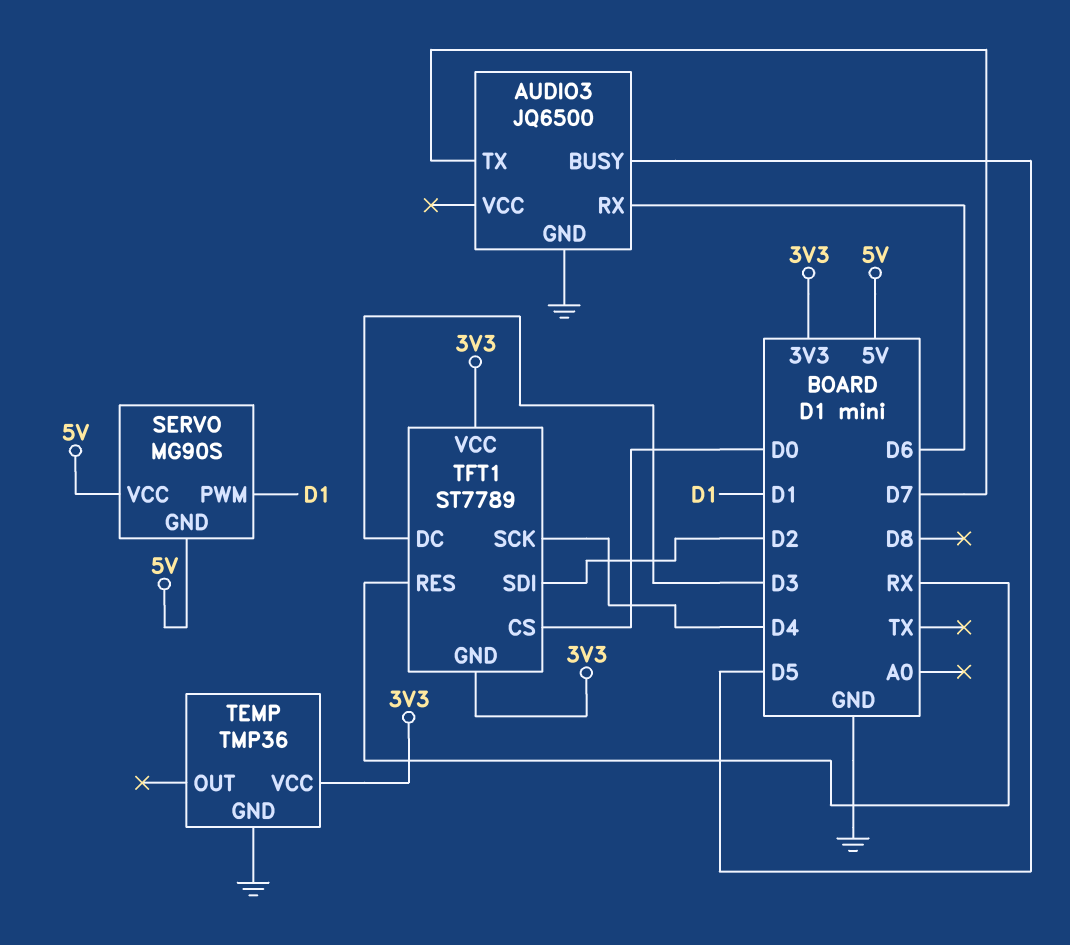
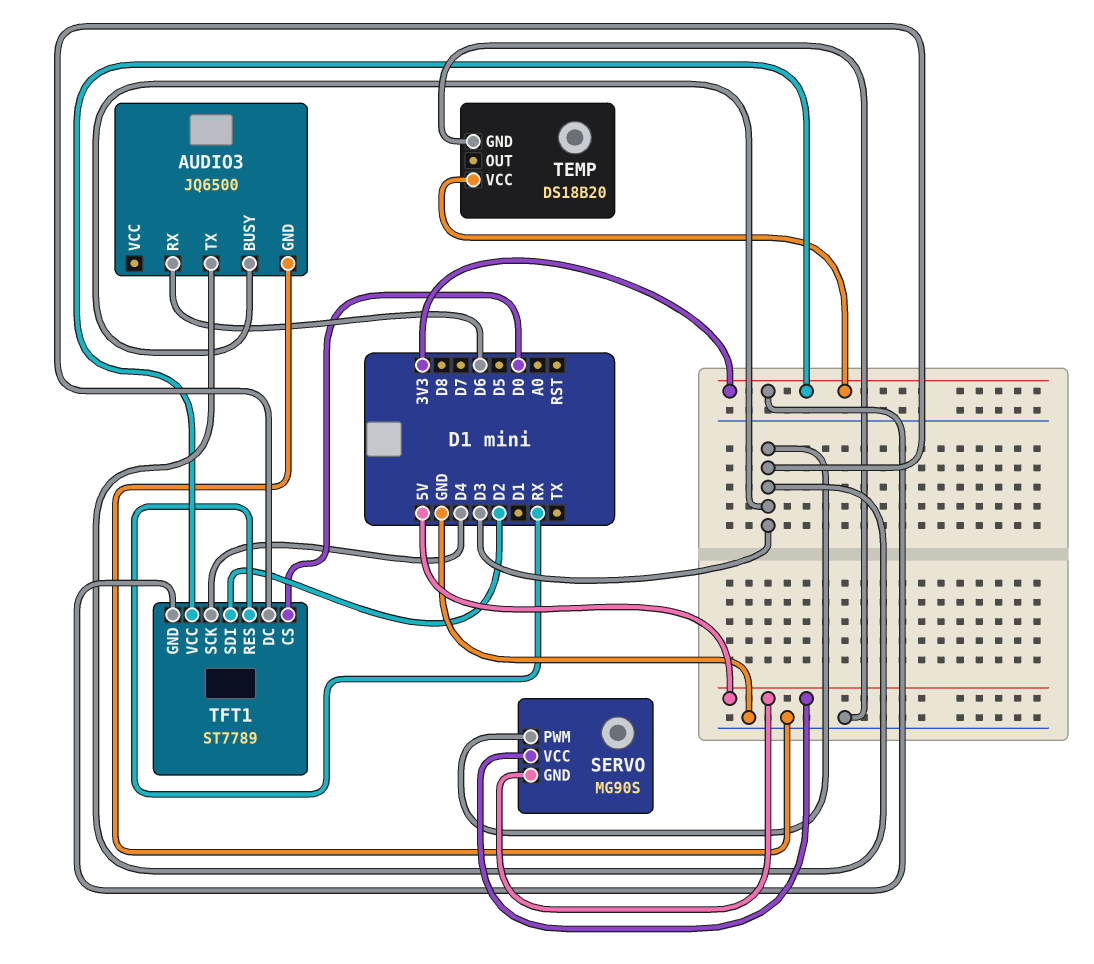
AUDIO3 pin BUSY: D5 -> D3
AUDIO3 pin TX: D7 -> D3
SERVO pin PWM: D1 -> D3
TEMP: TMP36 -> DS18B20

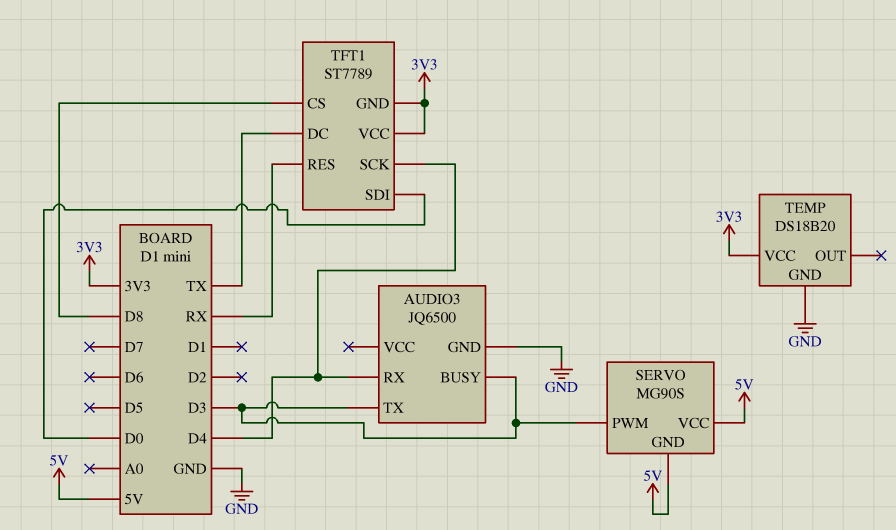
AUDIO3 pin RX: D6 -> D4
TFT1 pin CS: D0 -> D8
TFT1 pin DC: D3 -> TX
TFT1 pin SDI: D2 -> D0

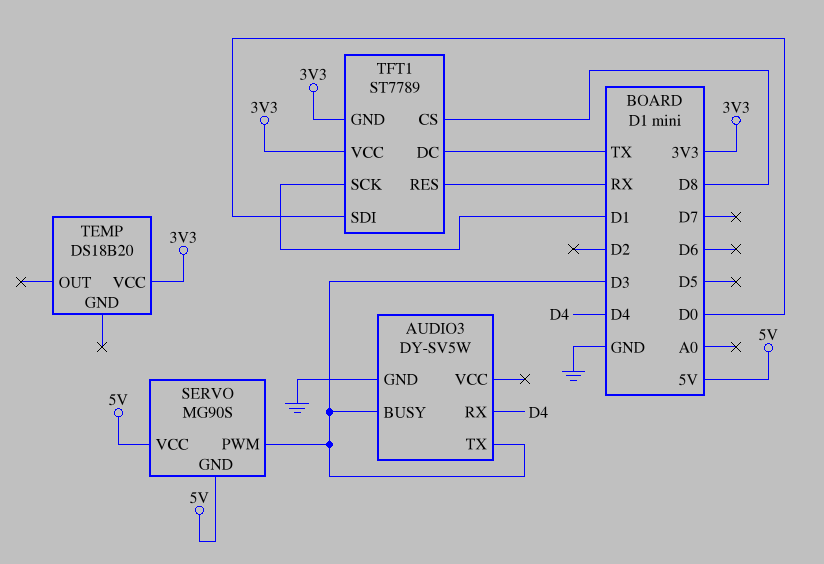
AUDIO3: JQ6500 -> DY-SV5W
TEMP pin GND: GND -> none
TFT1 pin SCK: D4 -> D1

